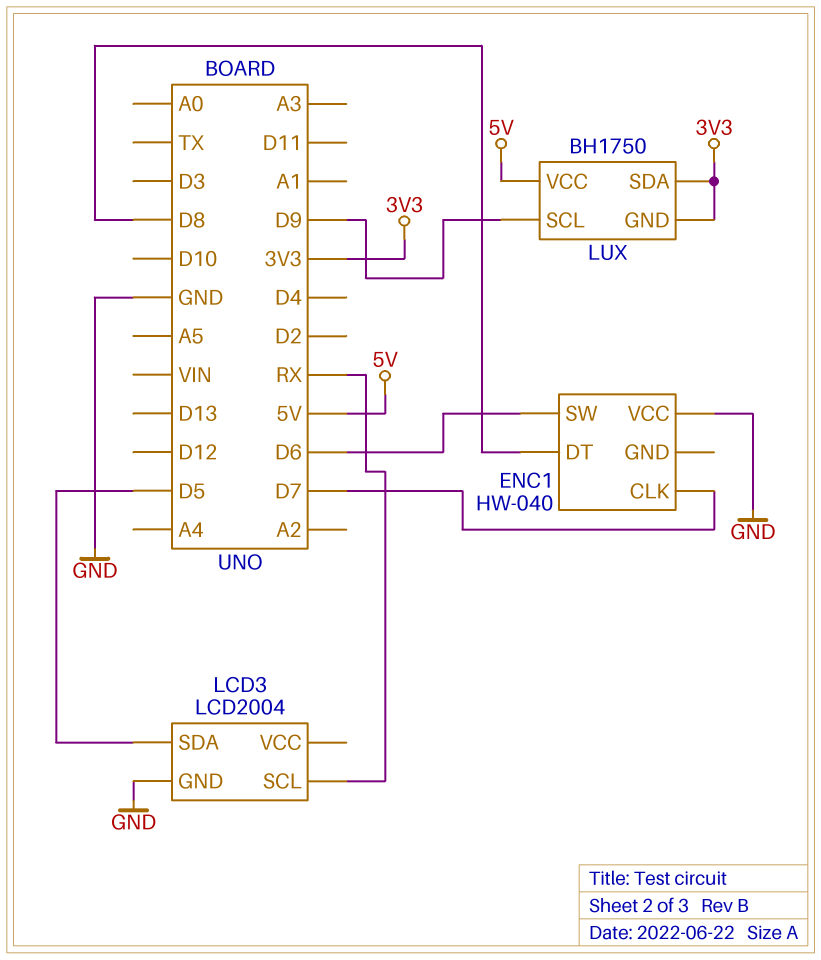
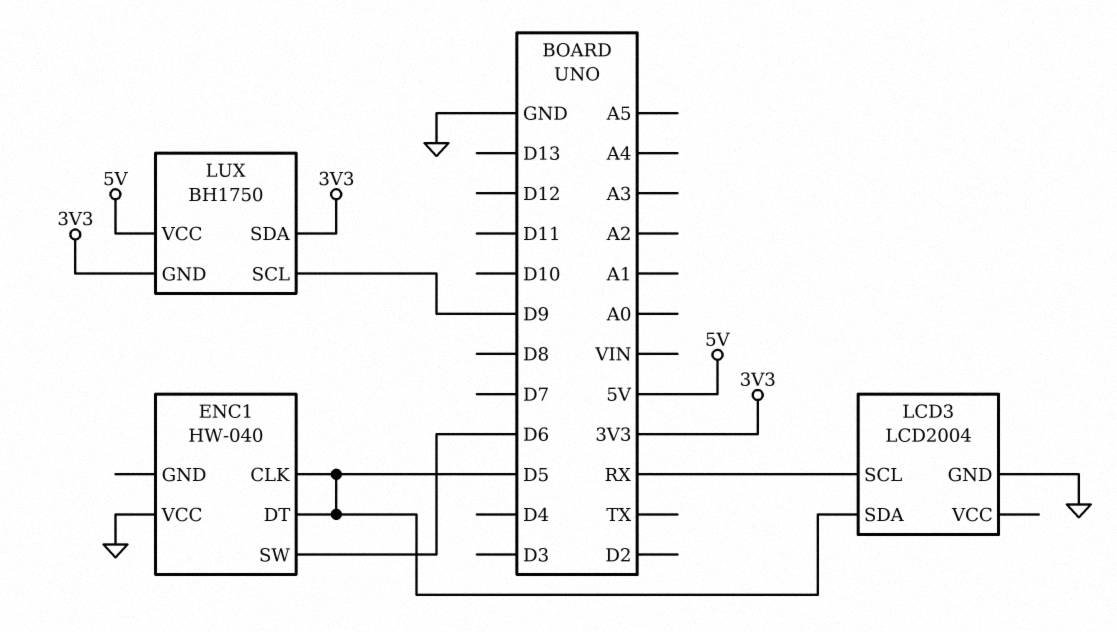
ENC1 pin CLK: D7 -> D5
ENC1 pin DT: D8 -> D5

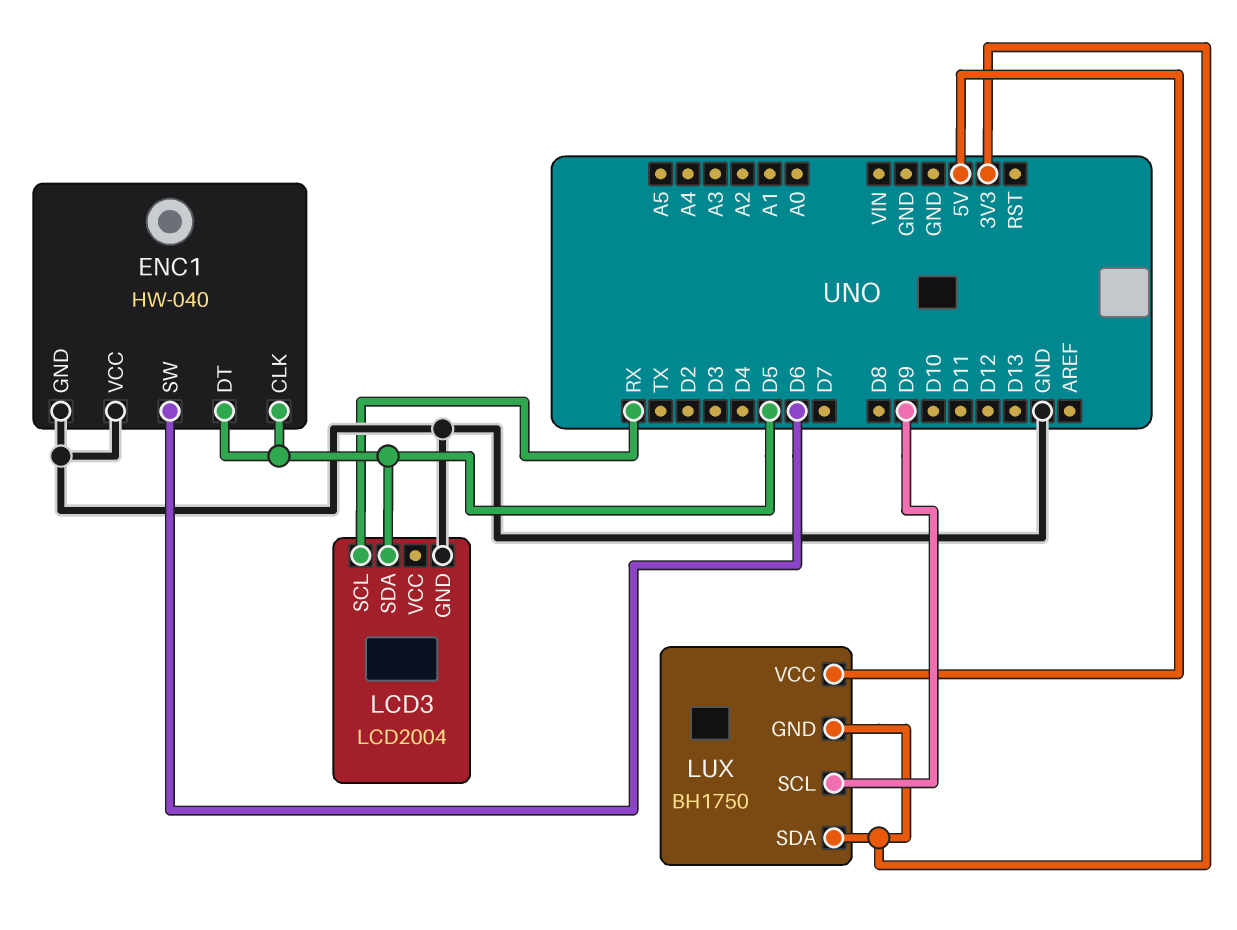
ENC1 pin GND: none -> GND

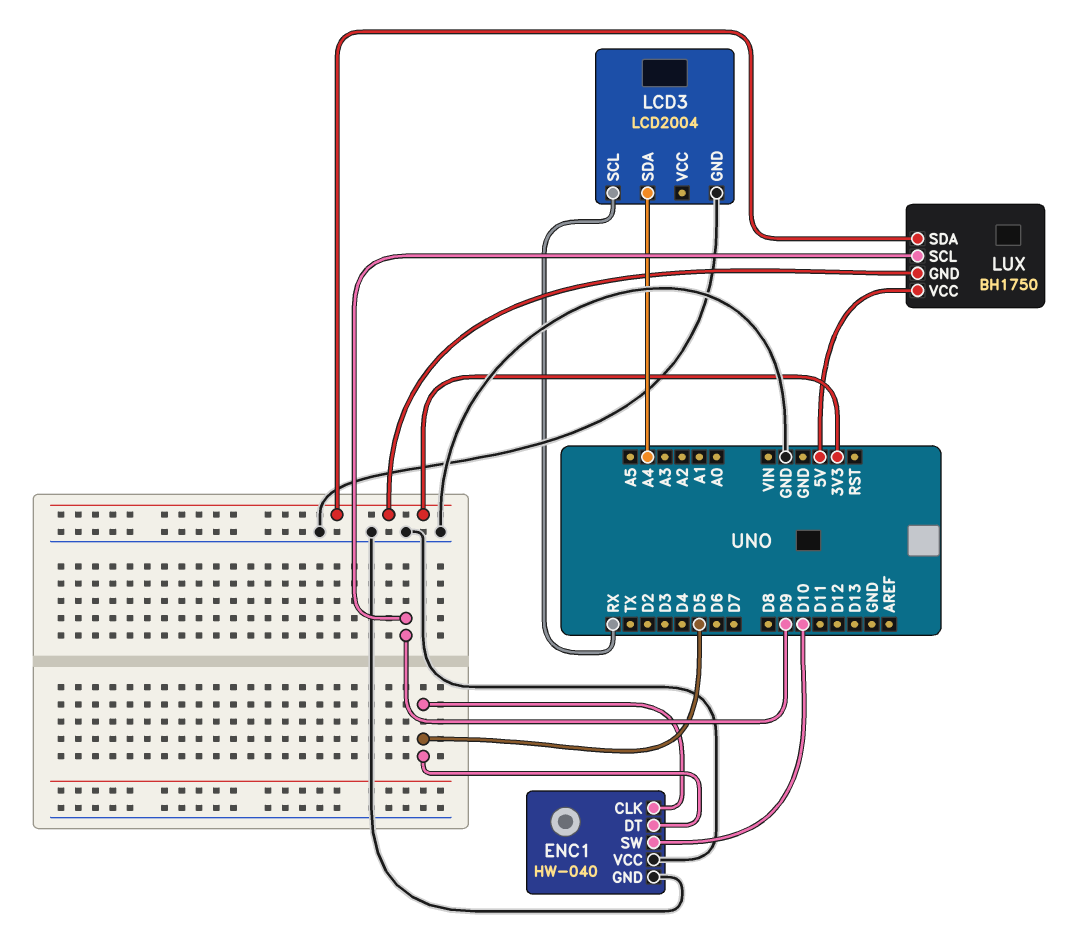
ENC1 pin SW: D6 -> D10
LCD3 pin SDA: D5 -> A4

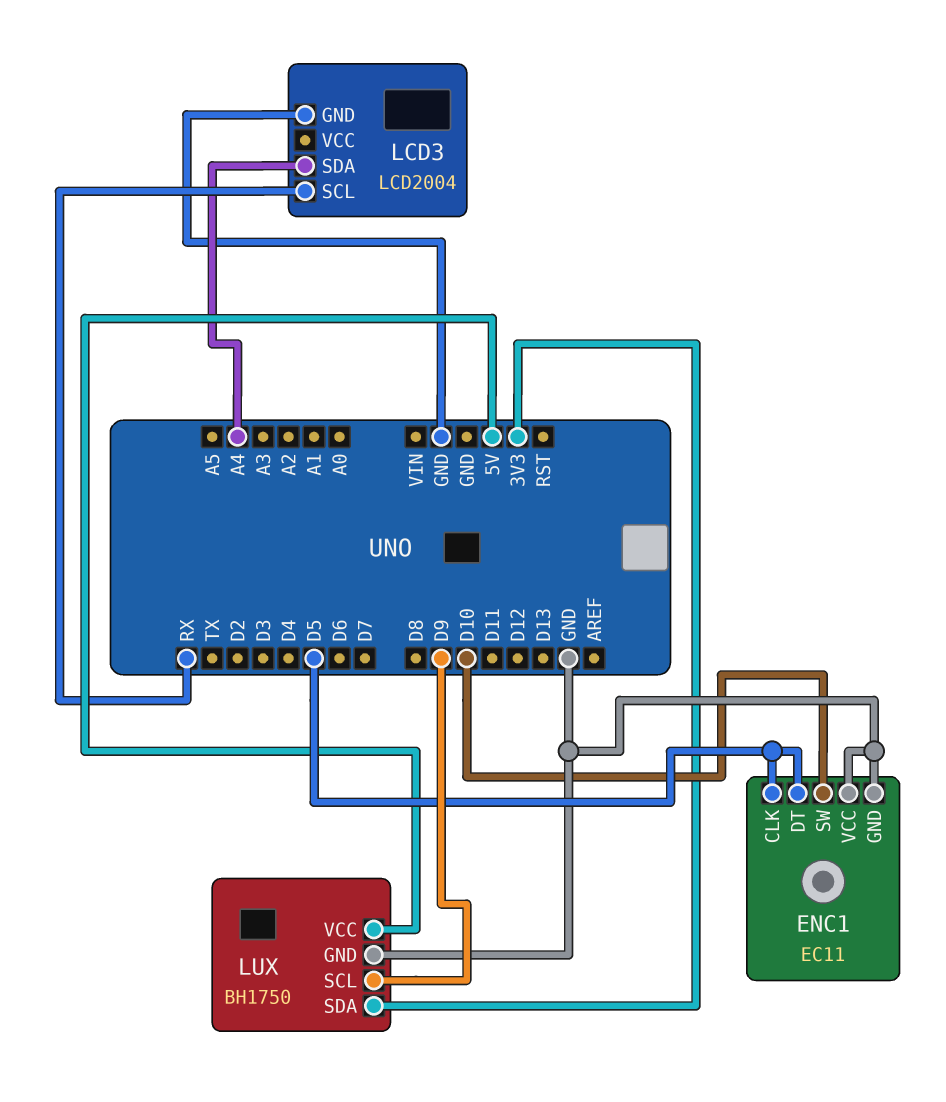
ENC1: HW-040 -> EC11
LUX pin GND: 3V3 -> GND

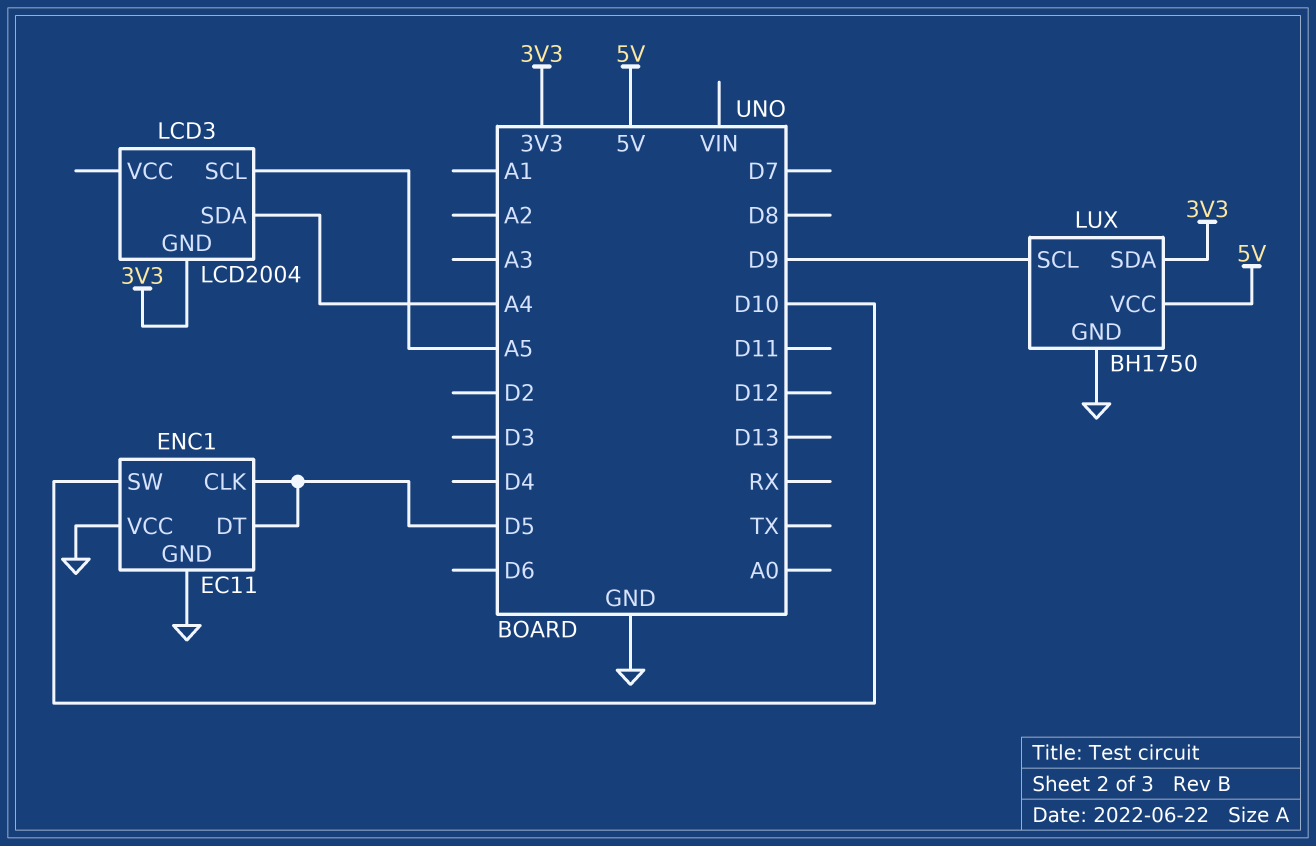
LCD3 pin GND: GND -> 3V3
LCD3 pin SCL: RX -> A5

